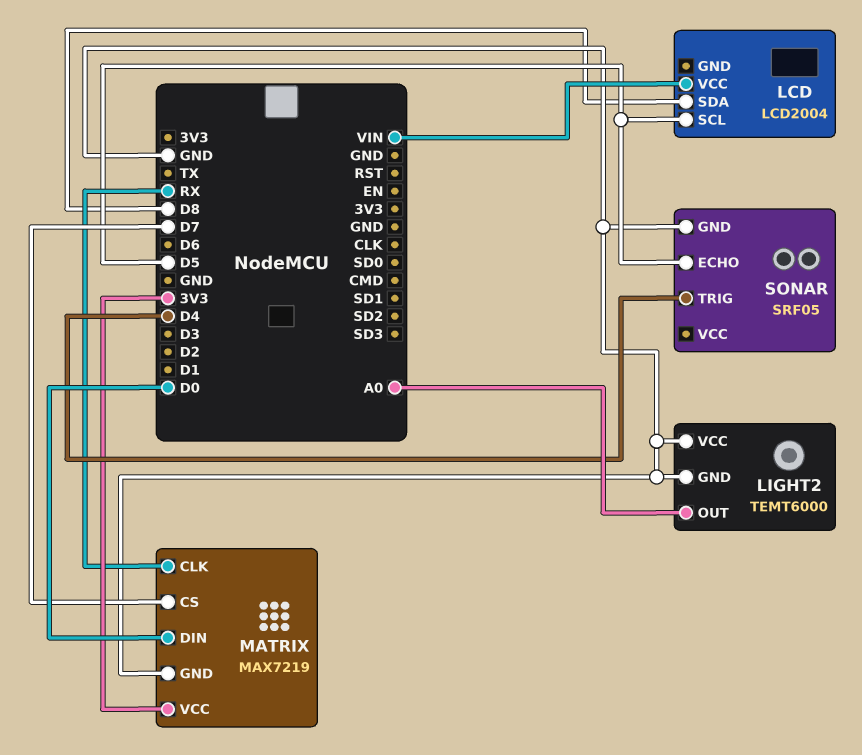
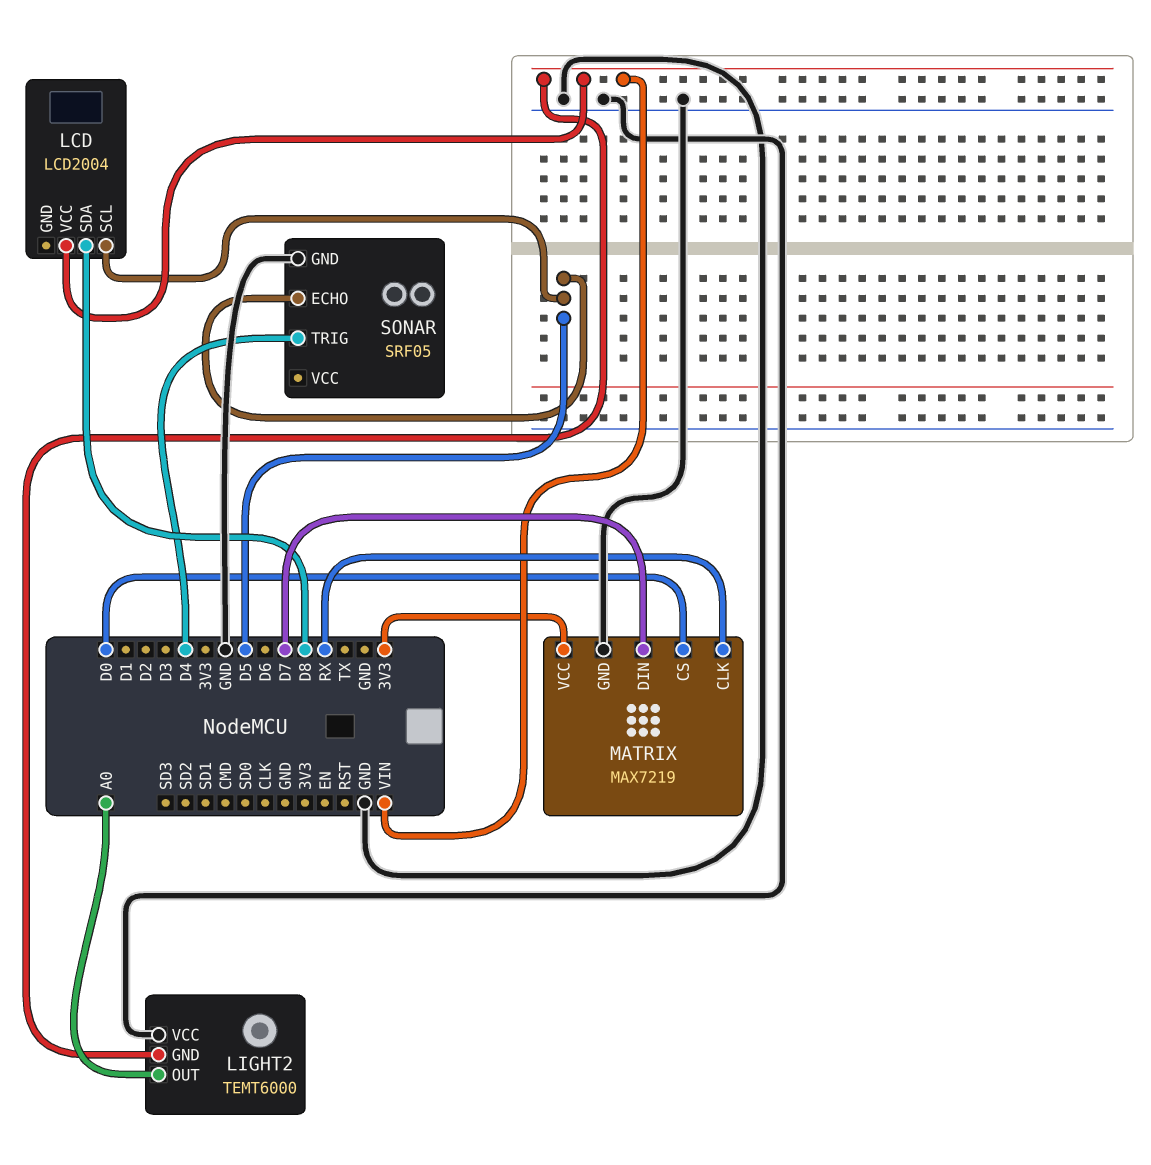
LIGHT2 pin GND: GND -> VIN
MATRIX pin CS: D7 -> D0
MATRIX pin DIN: D0 -> D7

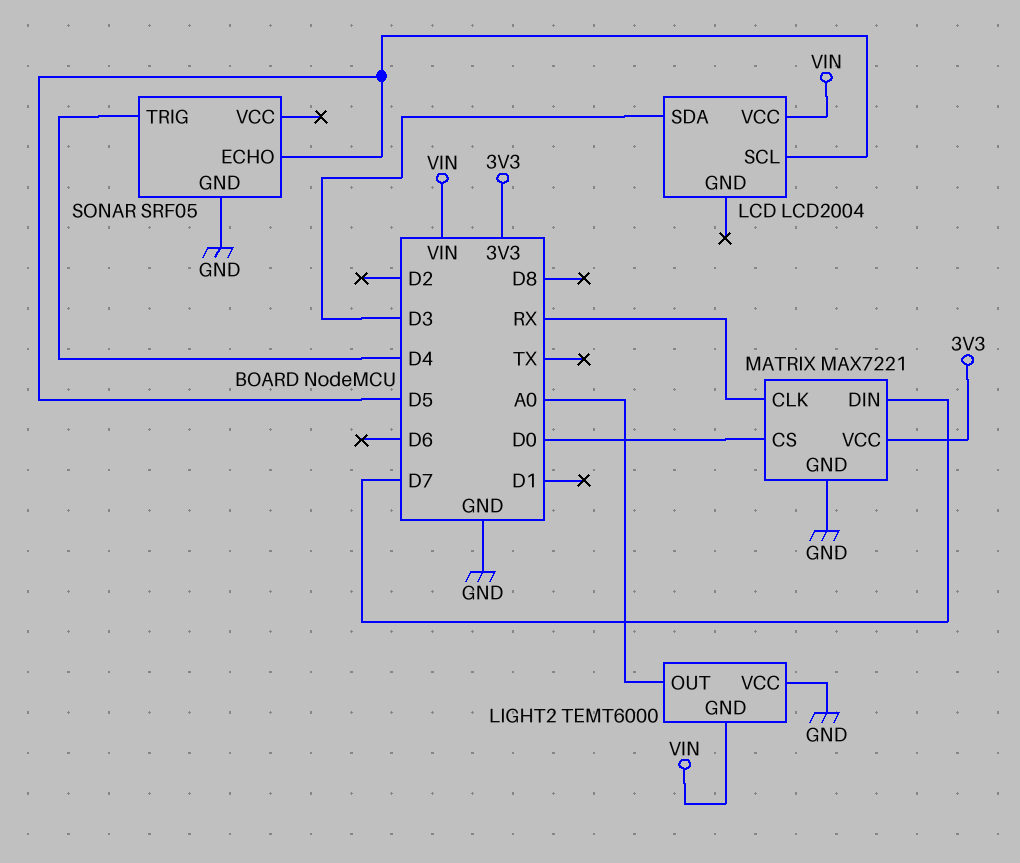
LCD pin SDA: D8 -> D3
MATRIX: MAX7219 -> MAX7221

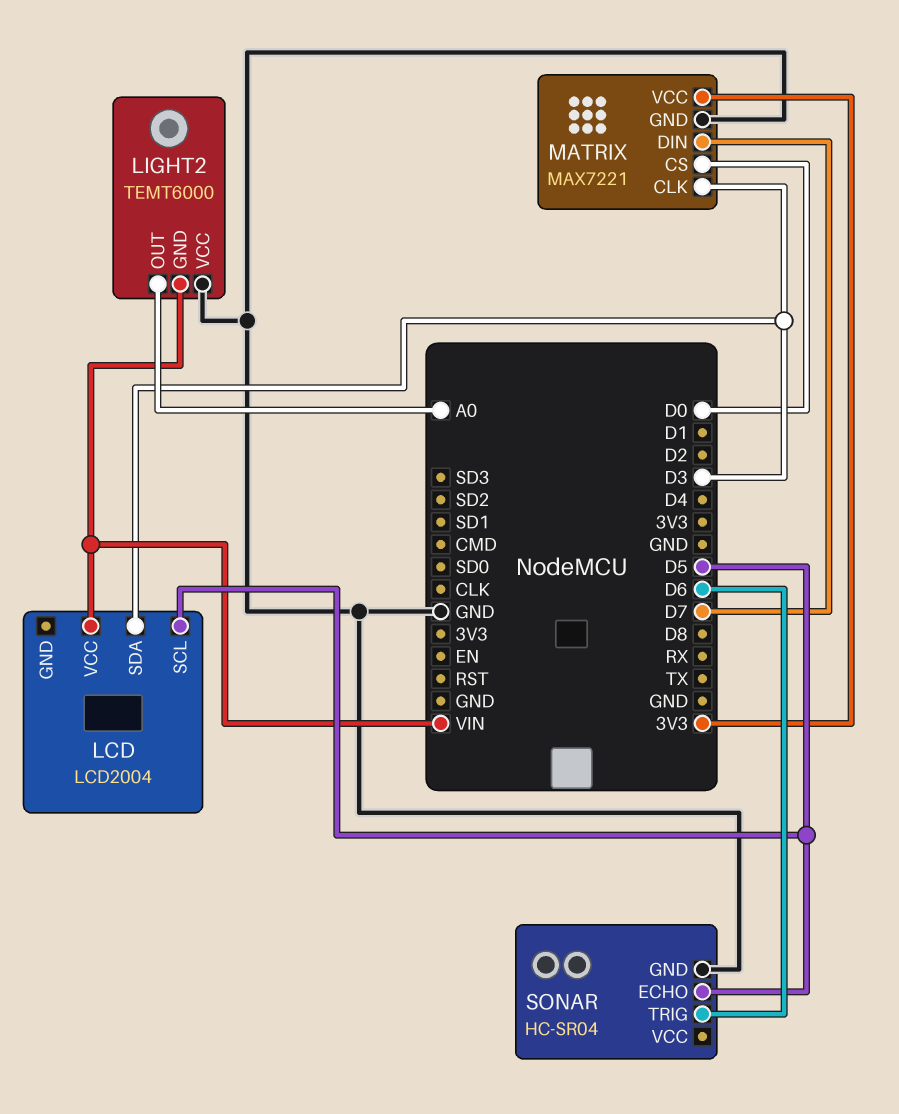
MATRIX pin CLK: RX -> D3
SONAR: SRF05 -> HC-SR04
SONAR pin TRIG: D4 -> D6

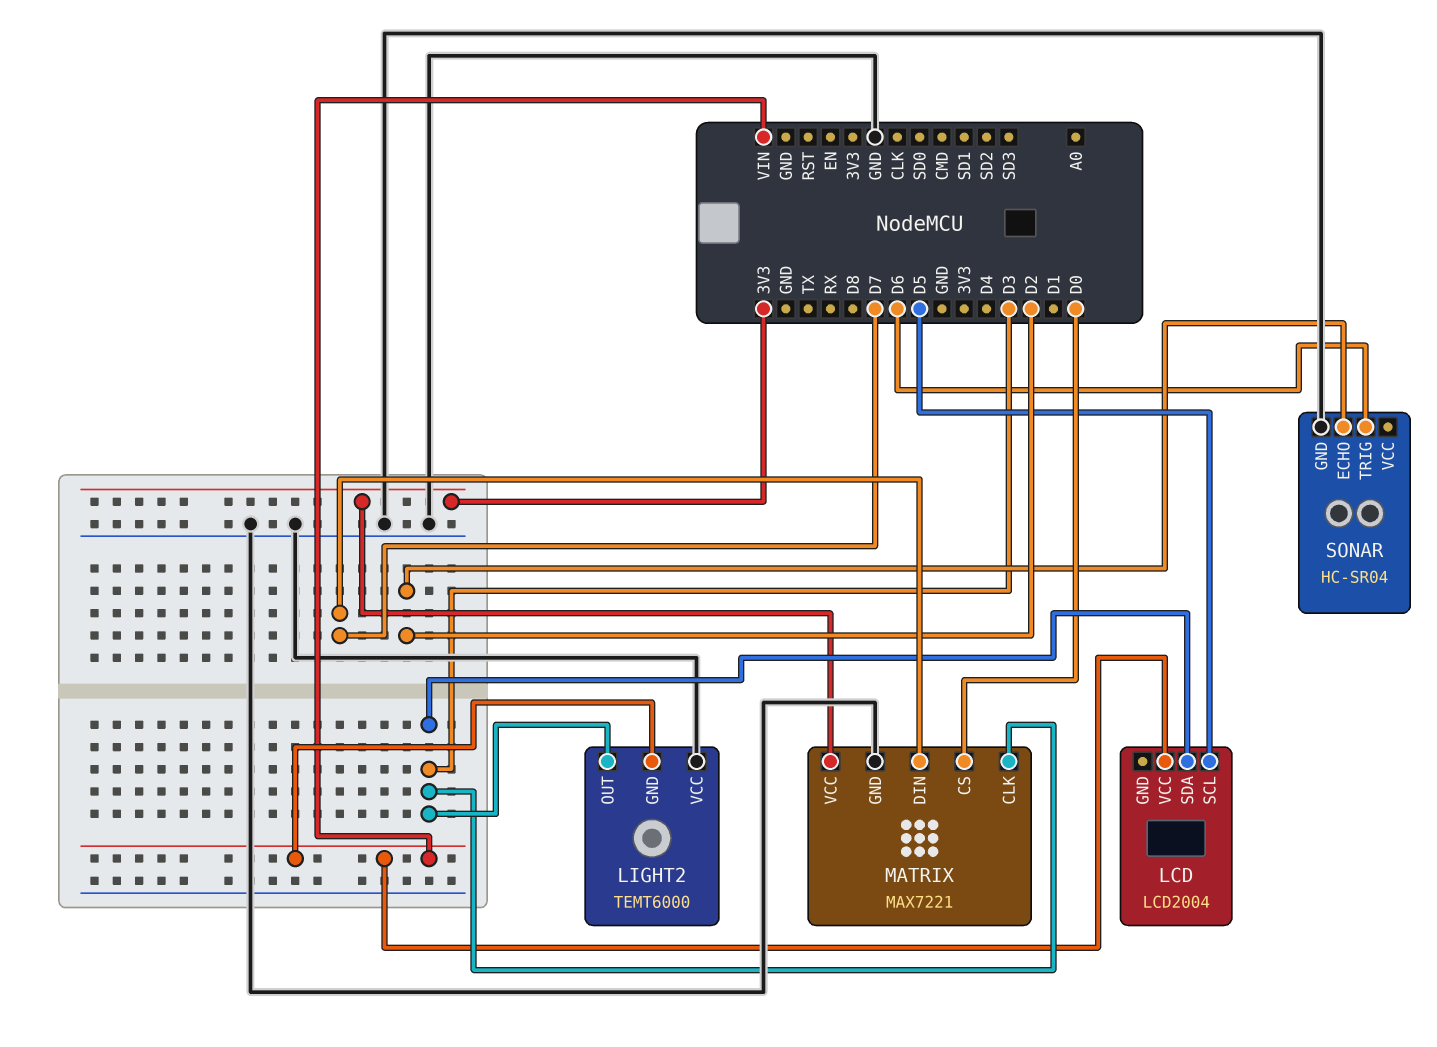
LIGHT2 pin OUT: A0 -> D3
SONAR pin ECHO: D5 -> D2

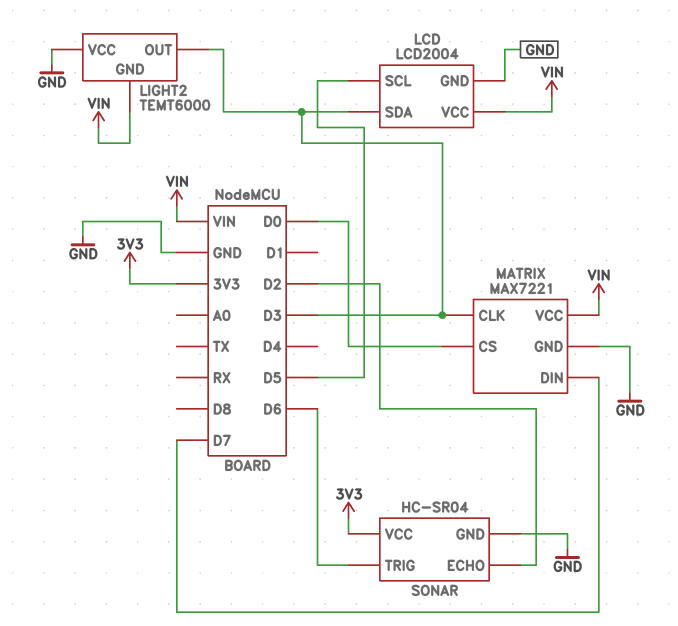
LCD pin GND: none -> GND
MATRIX pin VCC: 3V3 -> VIN
SONAR pin VCC: none -> 3V3

